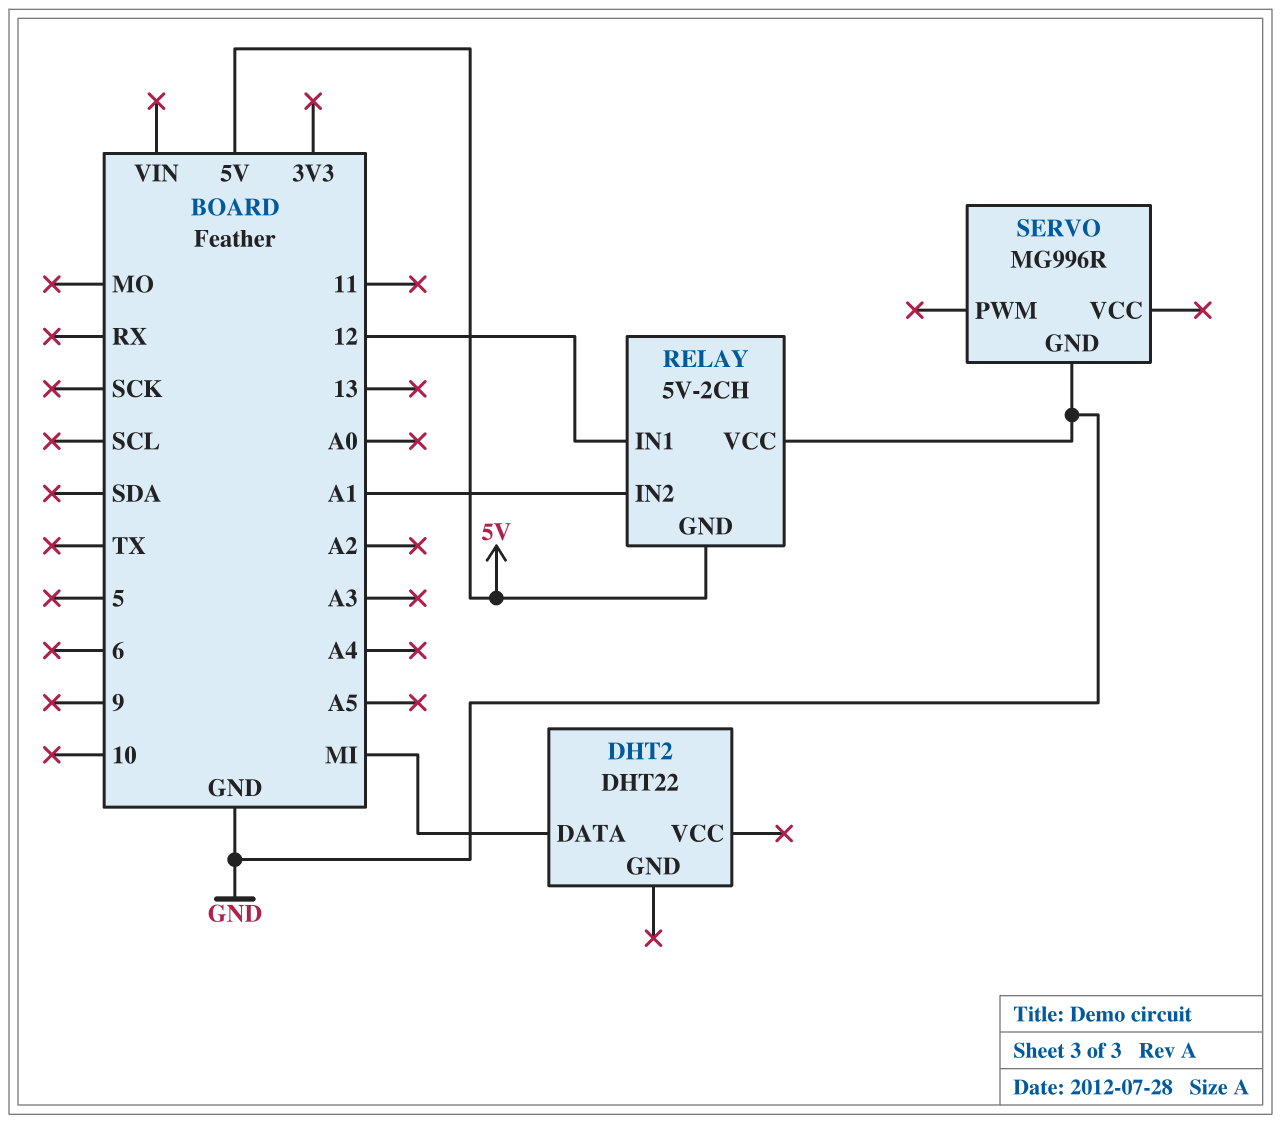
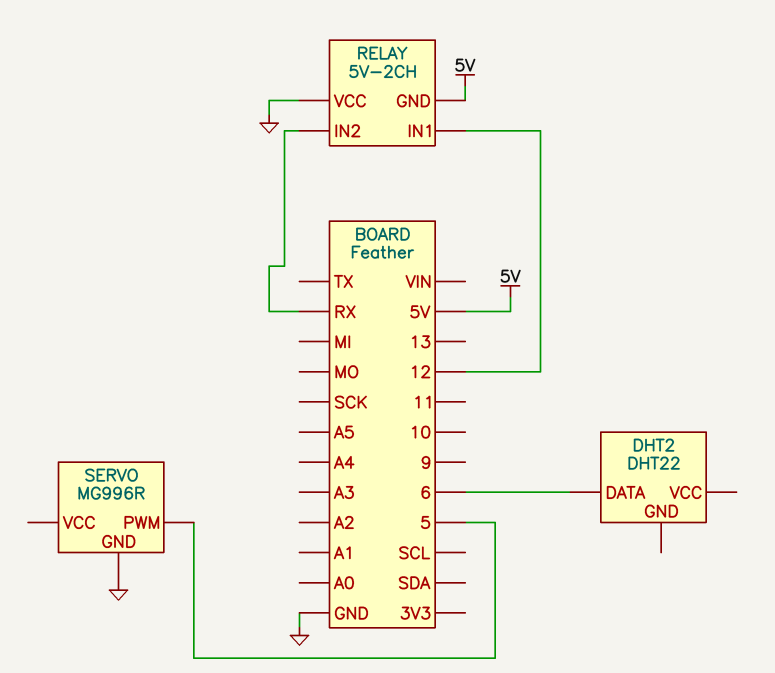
DHT2 pin DATA: MI -> 6
RELAY pin IN2: A1 -> RX
SERVO pin PWM: none -> 5

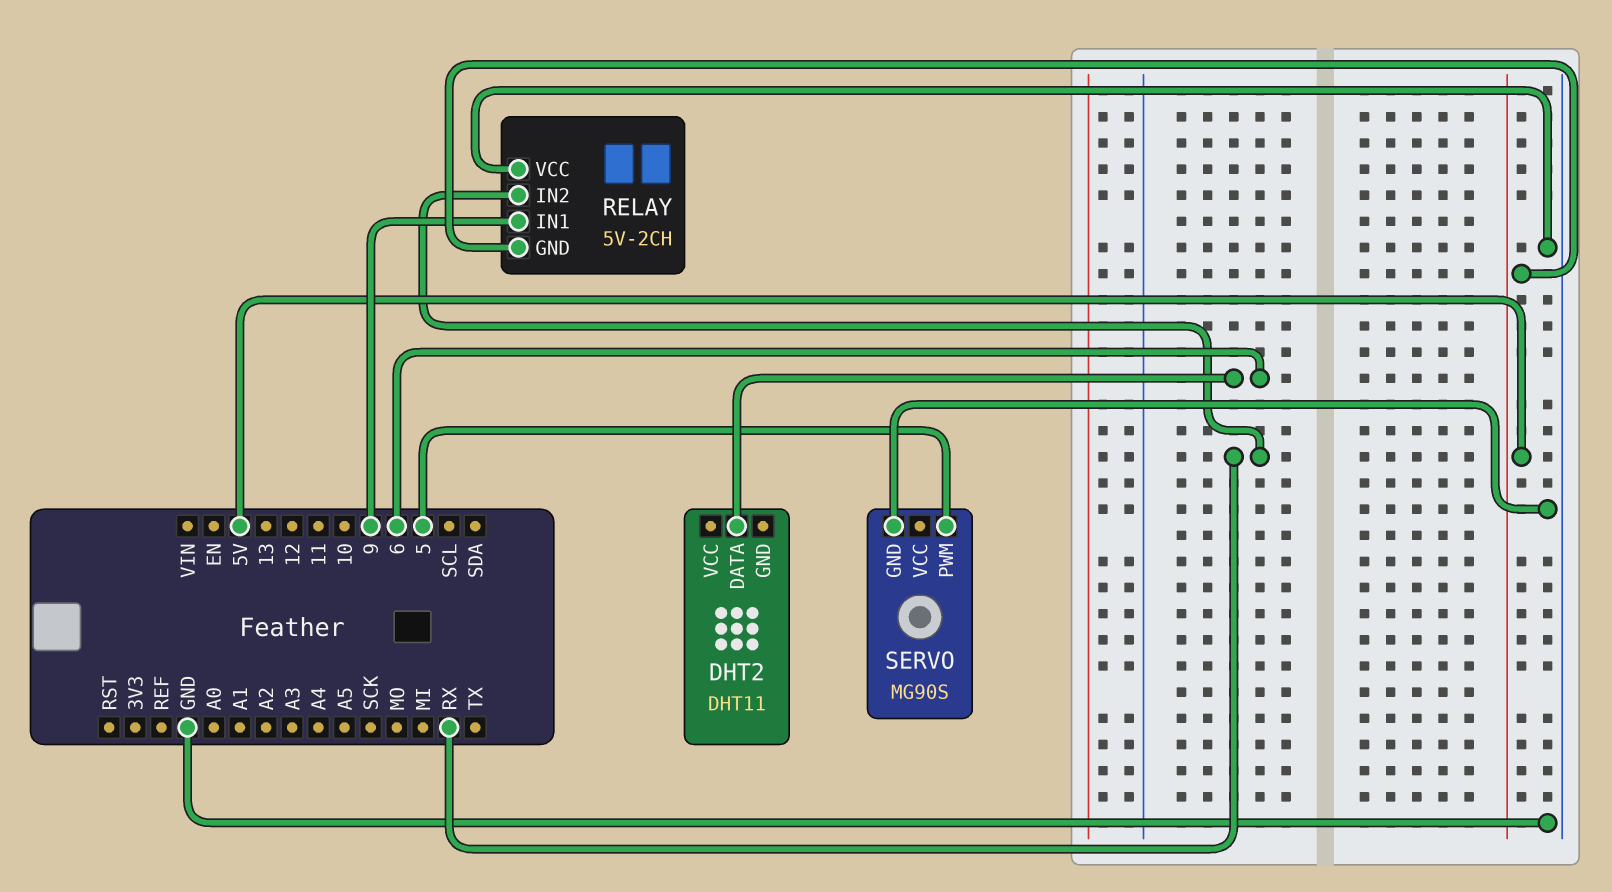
DHT2: DHT22 -> DHT11
RELAY pin IN1: 12 -> 9
SERVO: MG996R -> MG90S

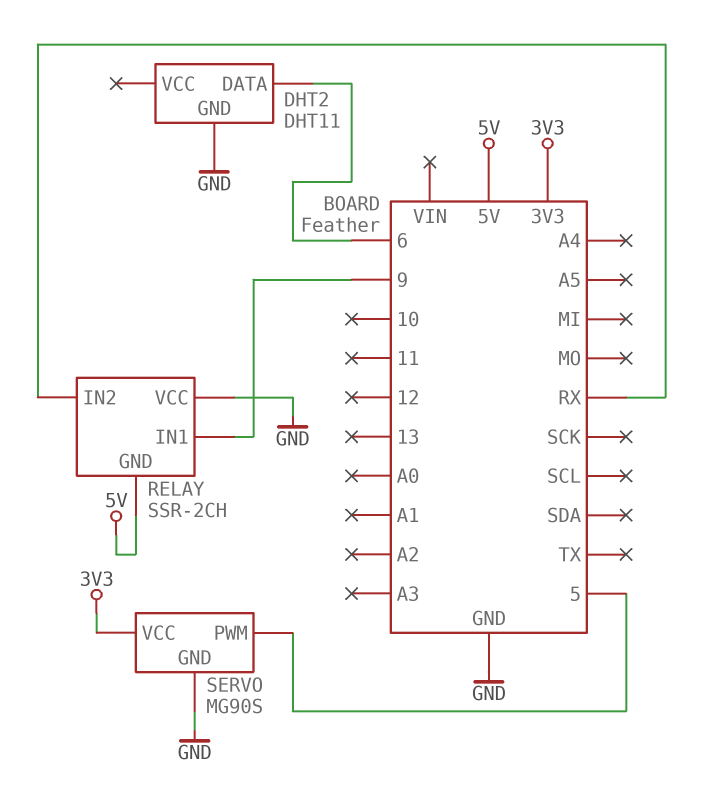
DHT2 pin GND: none -> GND
RELAY: 5V-2CH -> SSR-2CH
SERVO pin VCC: none -> 3V3

